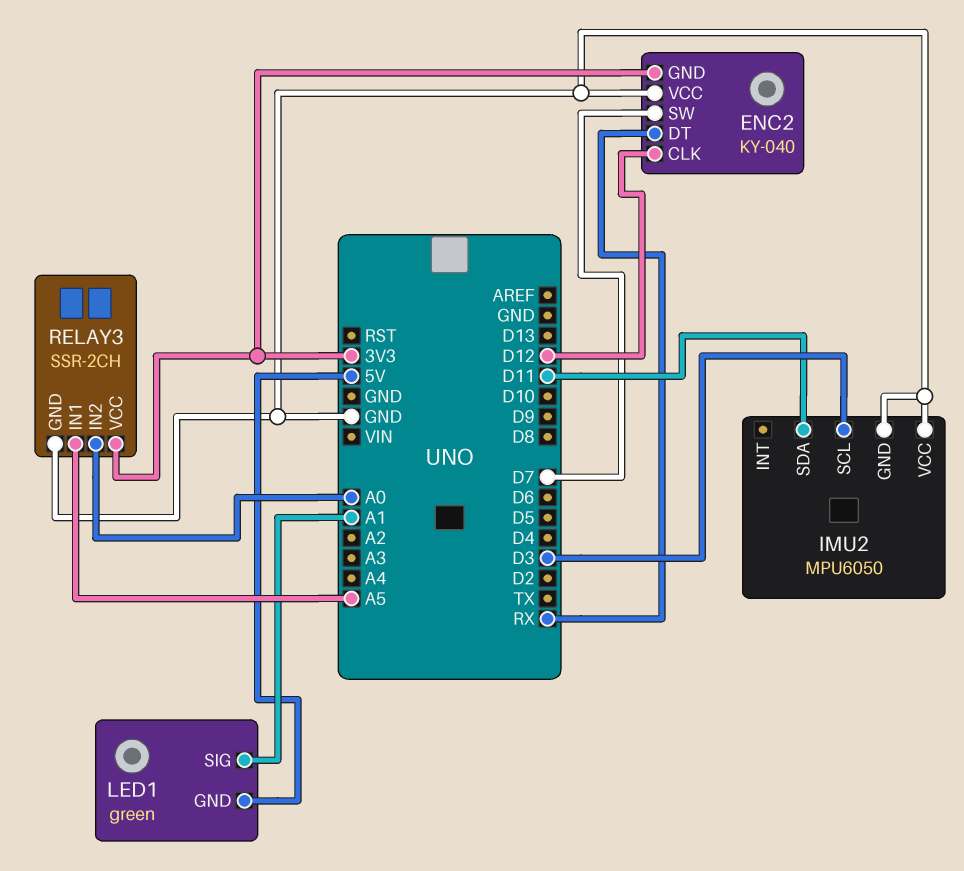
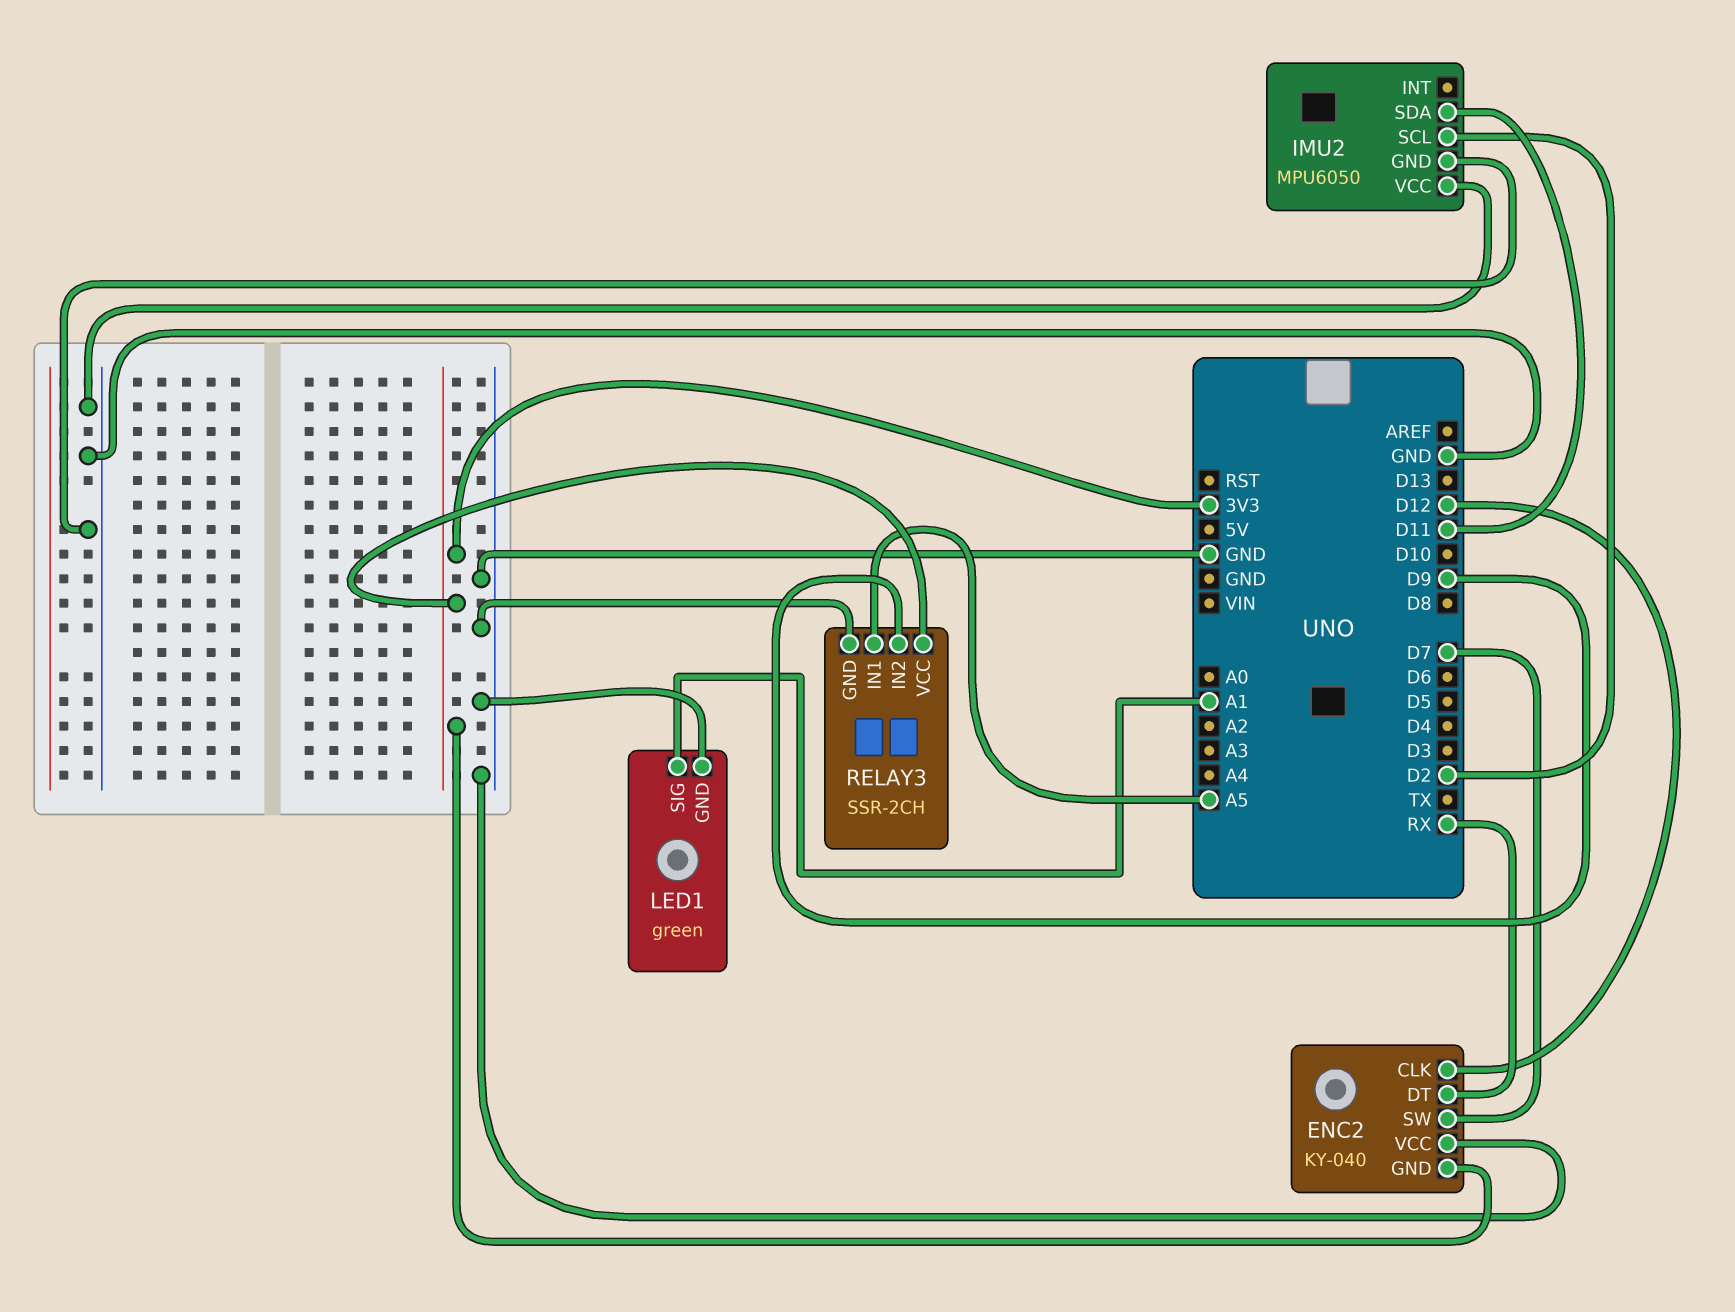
IMU2 pin SCL: D3 -> D2
LED1 pin GND: 5V -> GND
RELAY3 pin IN2: A0 -> D9

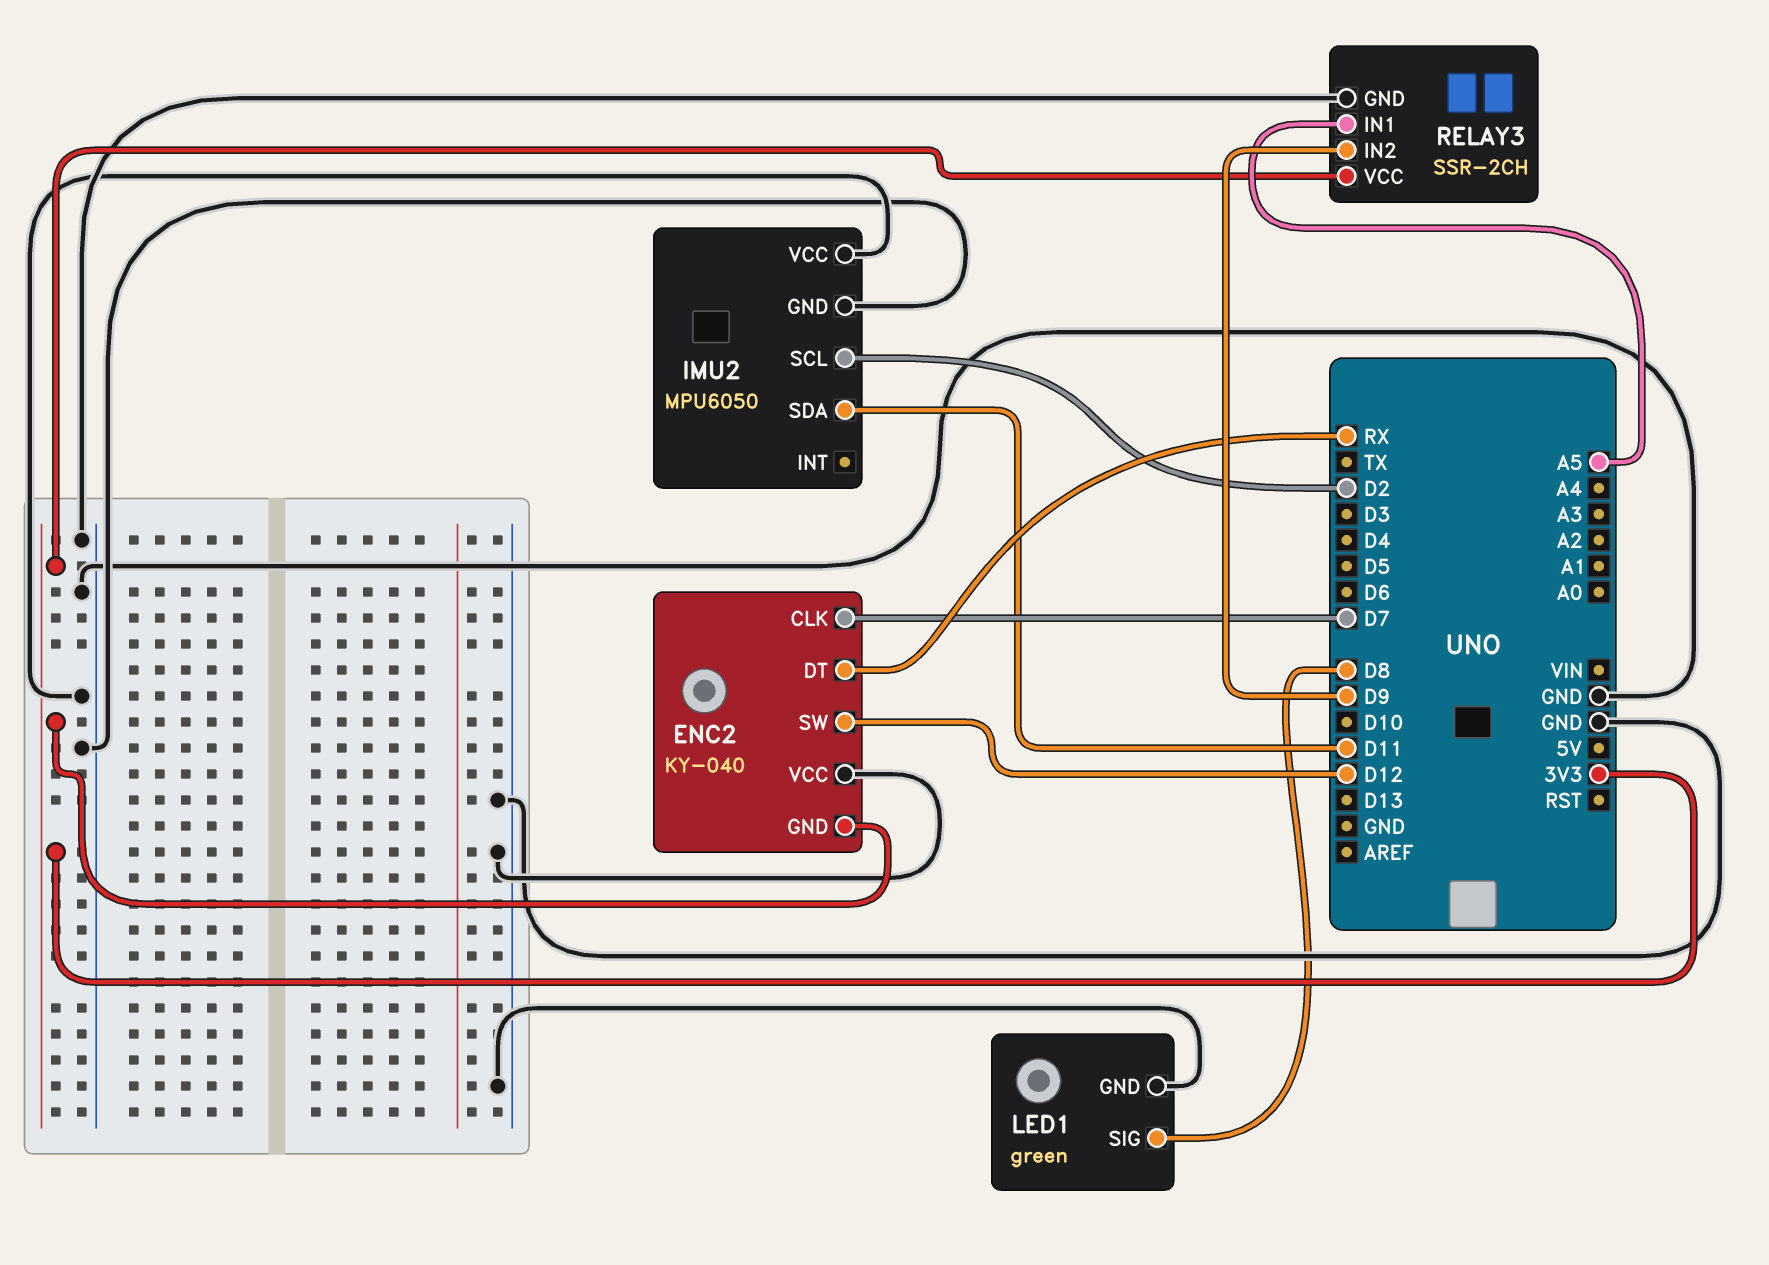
ENC2 pin CLK: D12 -> D7
ENC2 pin SW: D7 -> D12
LED1 pin SIG: A1 -> D8

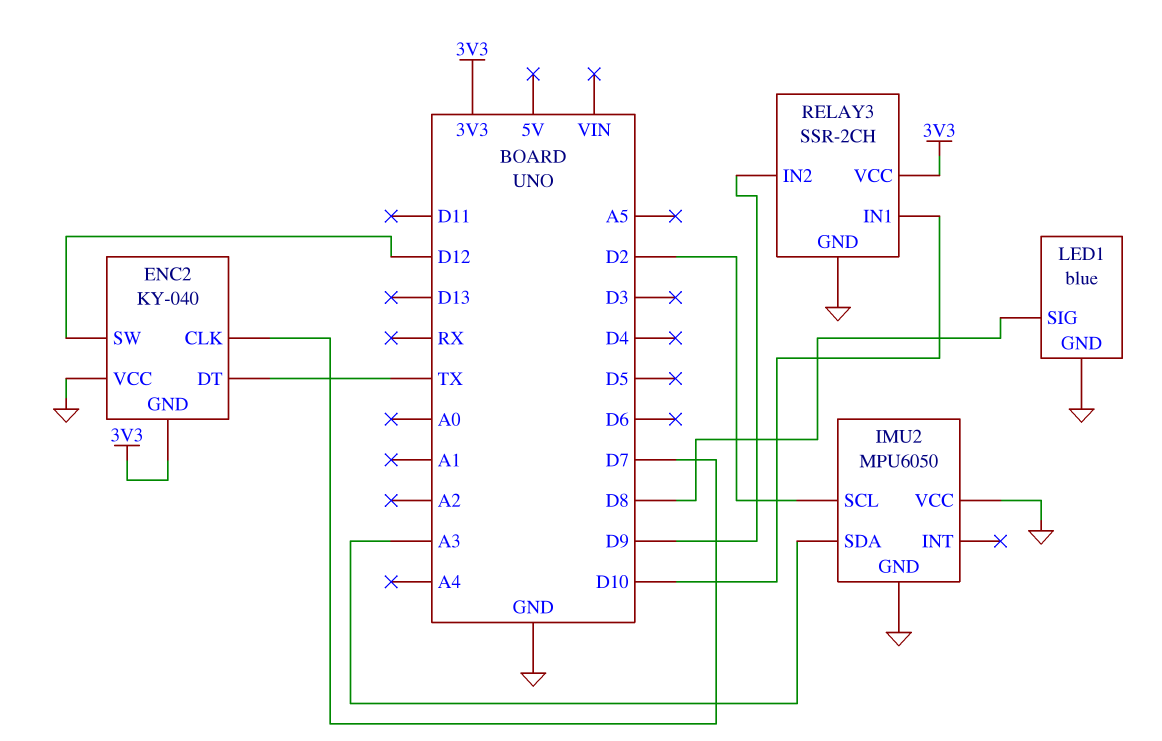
ENC2 pin DT: RX -> TX
IMU2 pin SDA: D11 -> A3
LED1: green -> blue
RELAY3 pin IN1: A5 -> D10

